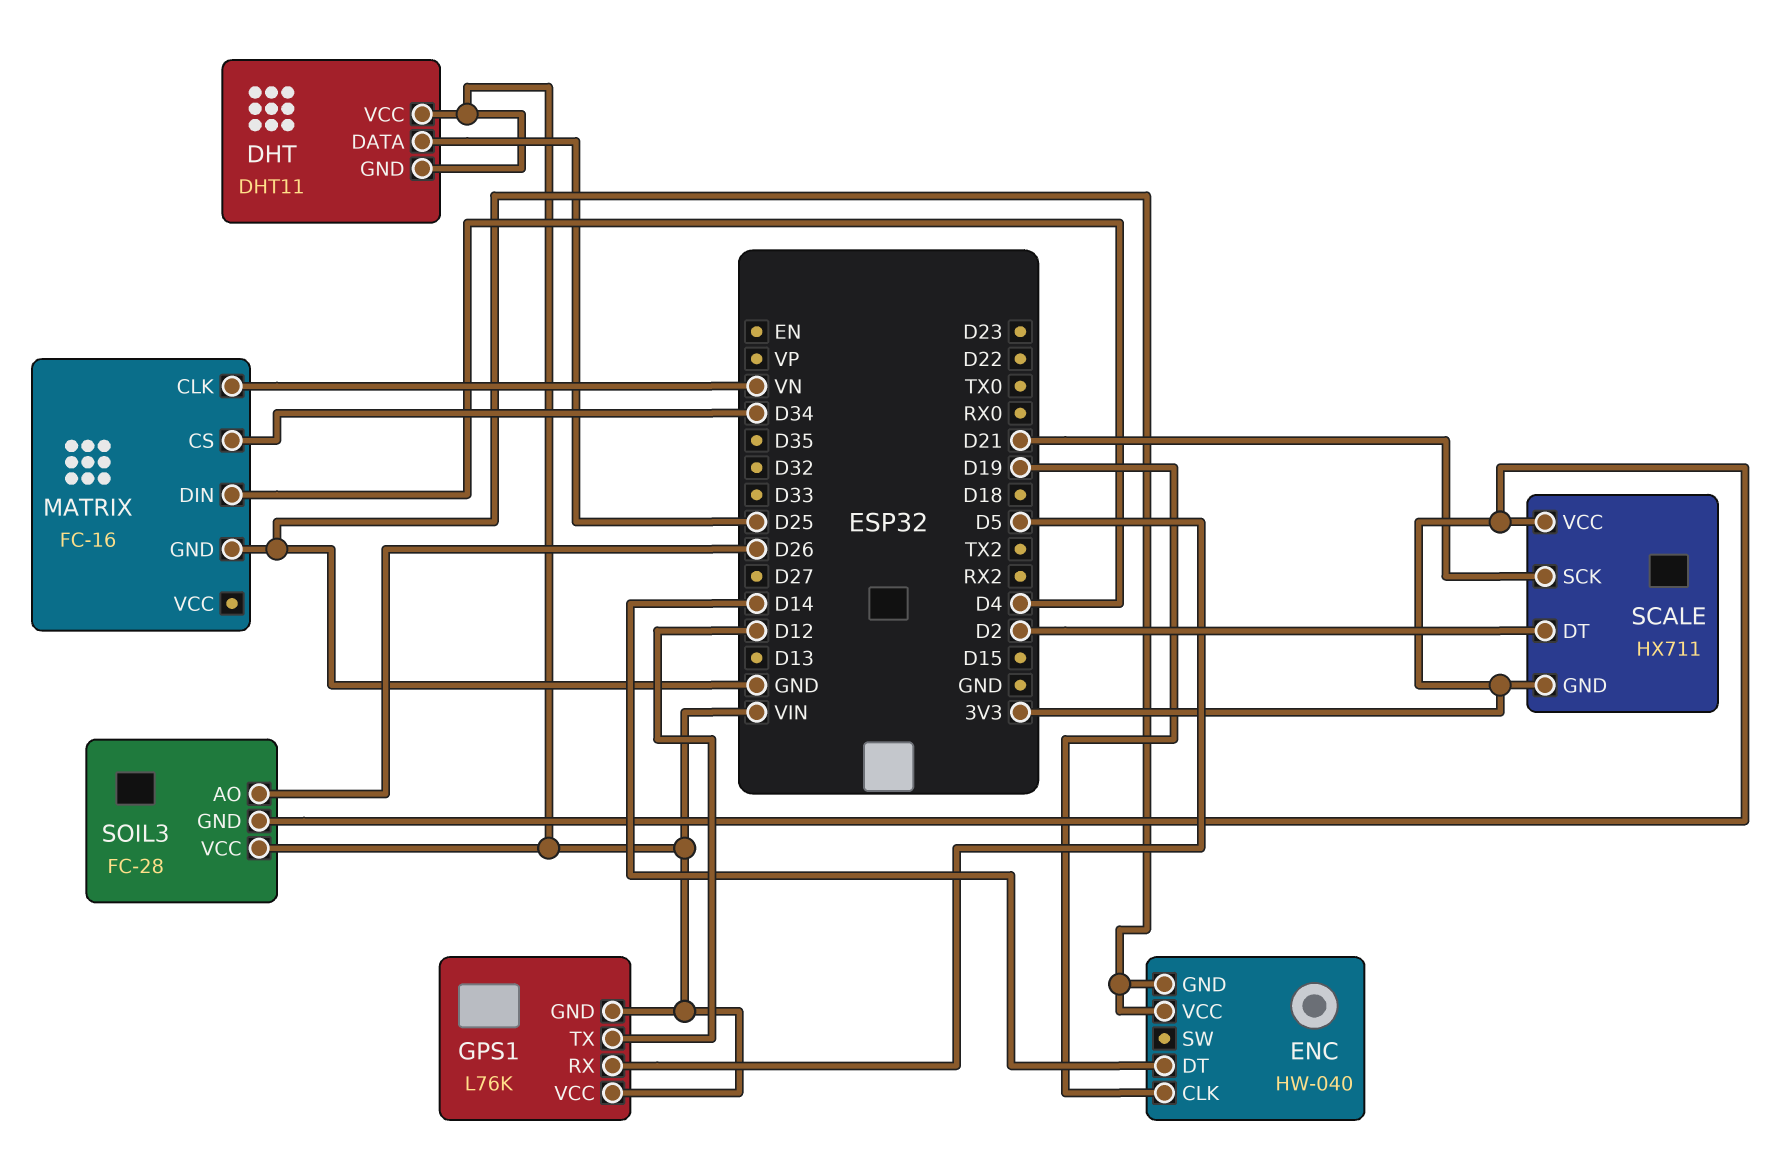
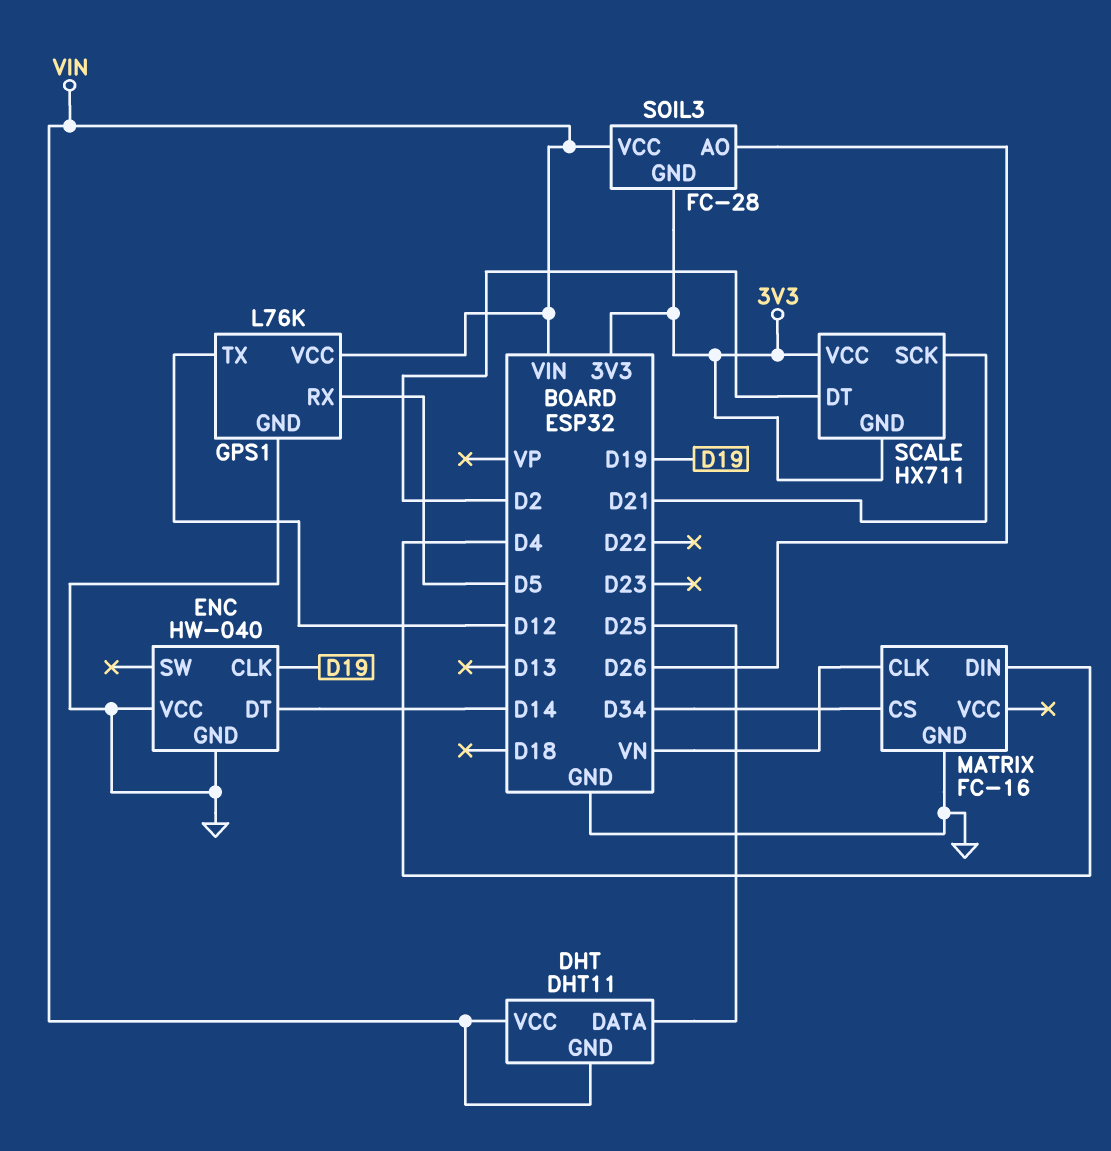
GPS1 pin GND: VIN -> GND

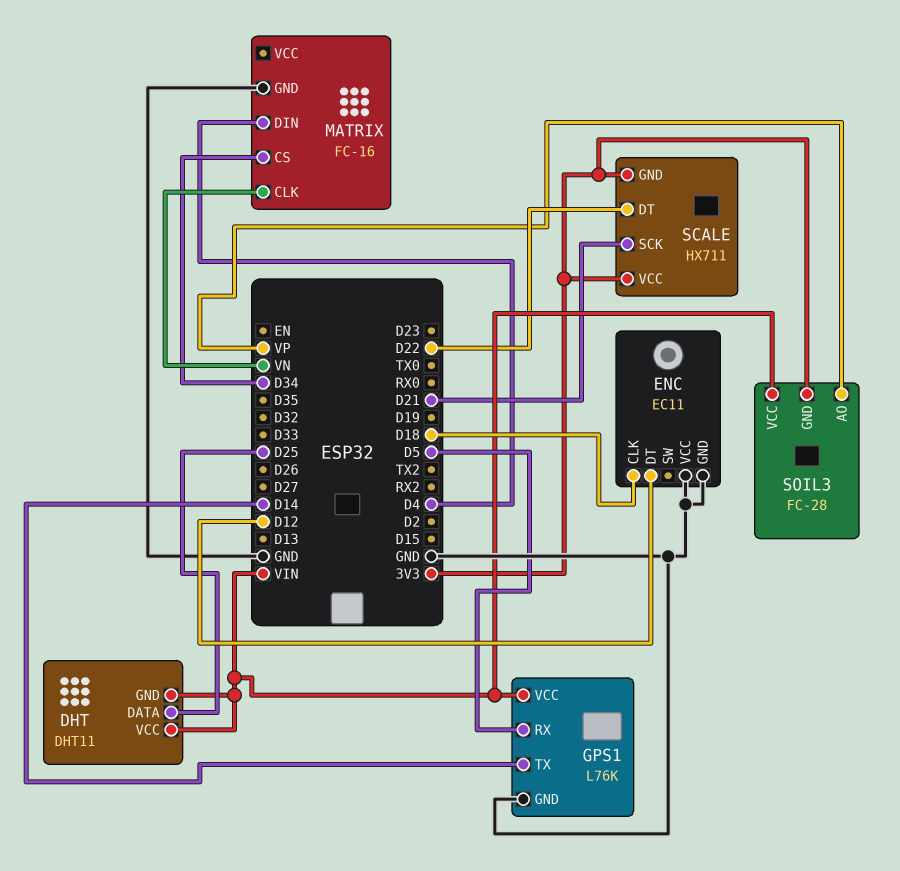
ENC: HW-040 -> EC11
ENC pin CLK: D19 -> D18
ENC pin DT: D14 -> D12
GPS1 pin TX: D12 -> D14
SCALE pin DT: D2 -> D22
SOIL3 pin AO: D26 -> VP

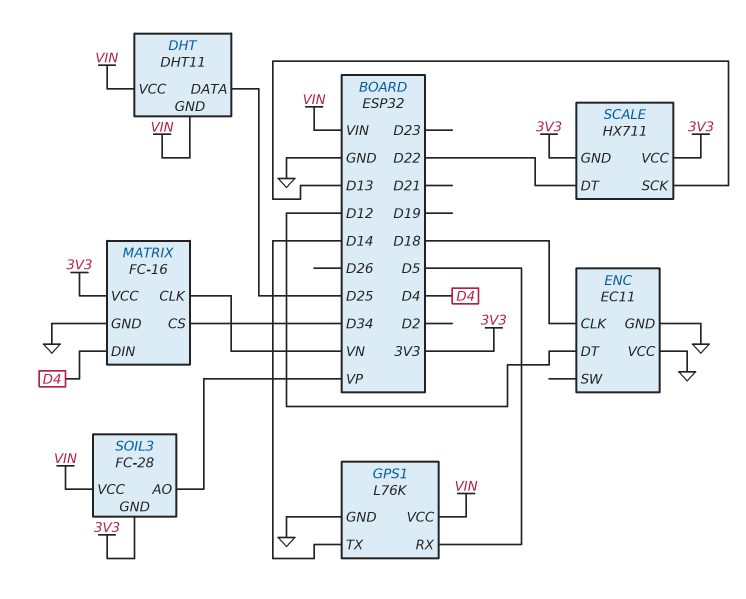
MATRIX pin VCC: none -> 3V3
SCALE pin SCK: D21 -> D13

